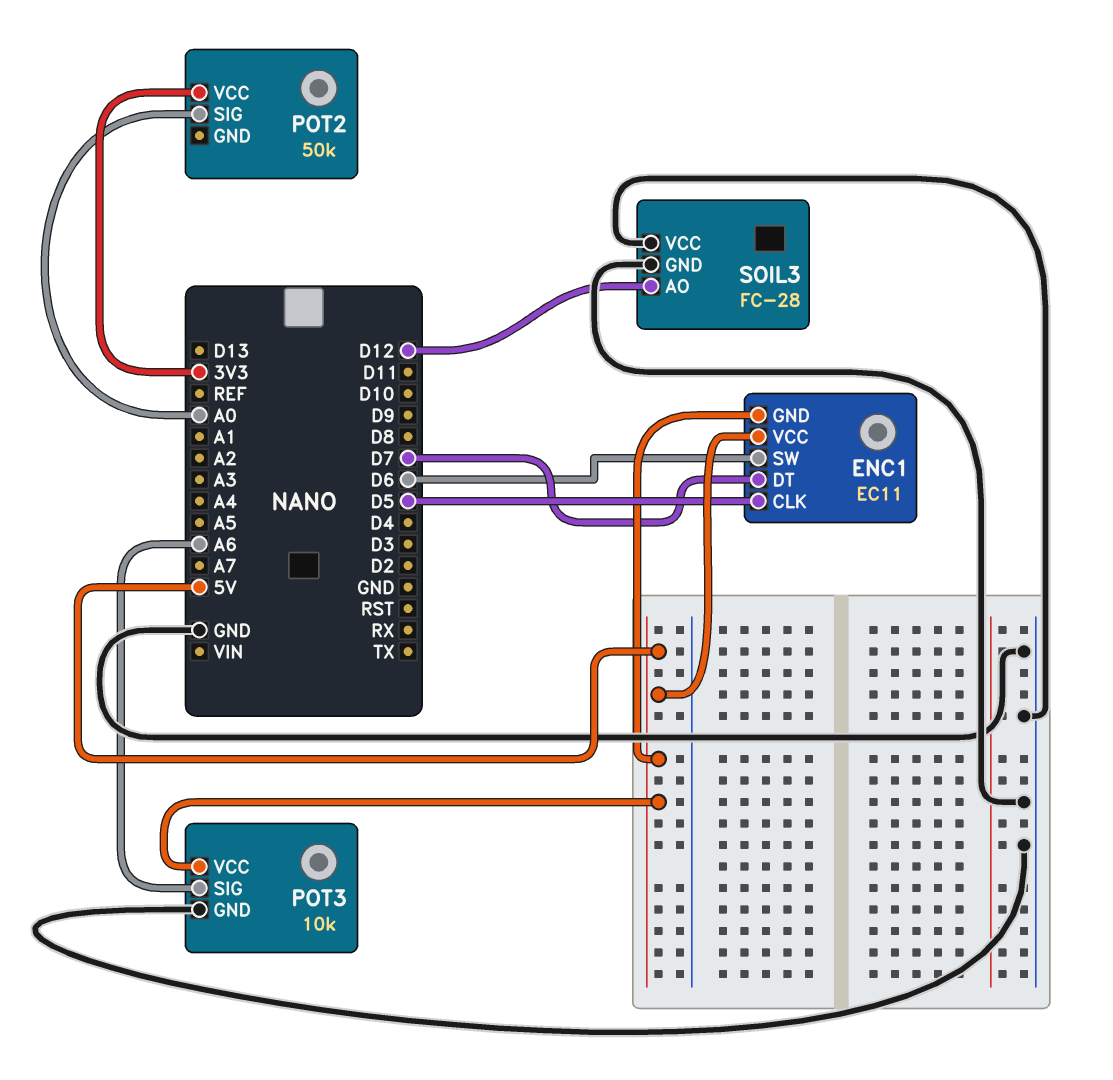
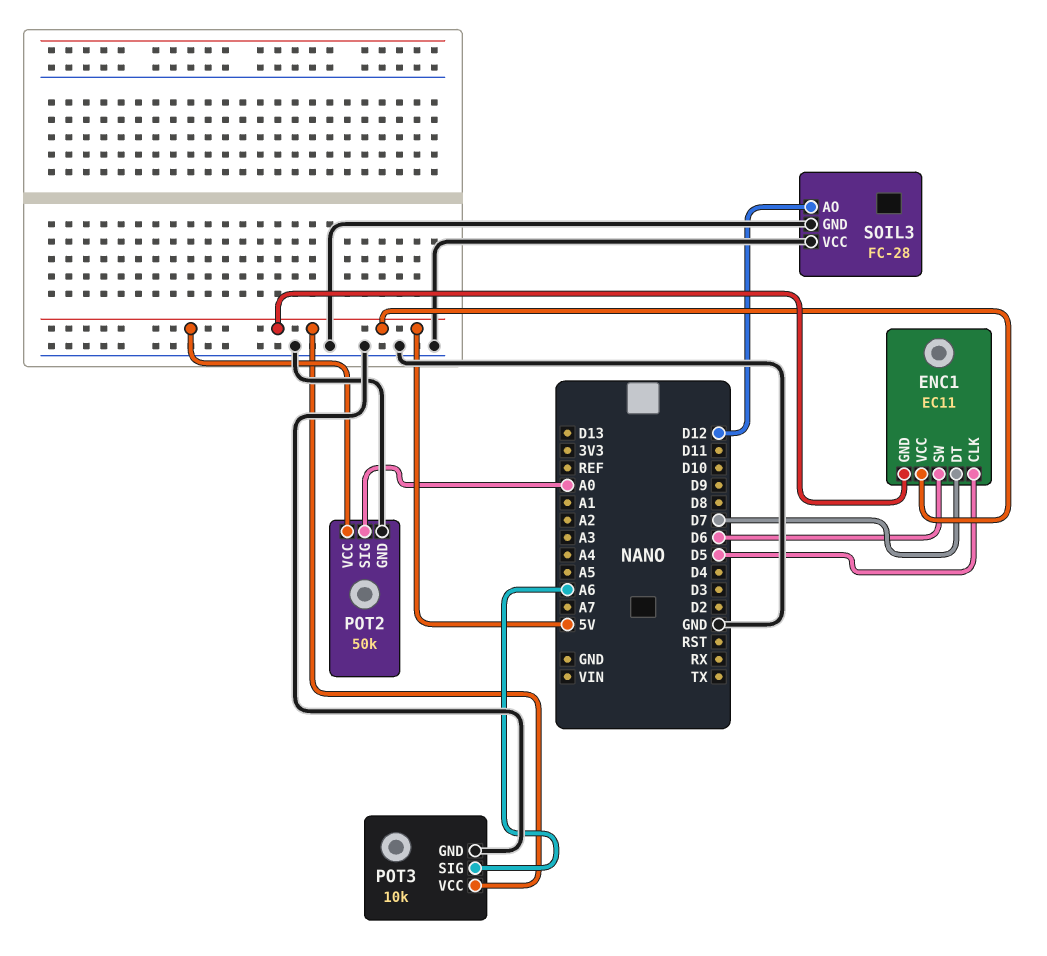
POT2 pin GND: none -> GND
POT2 pin VCC: 3V3 -> 5V

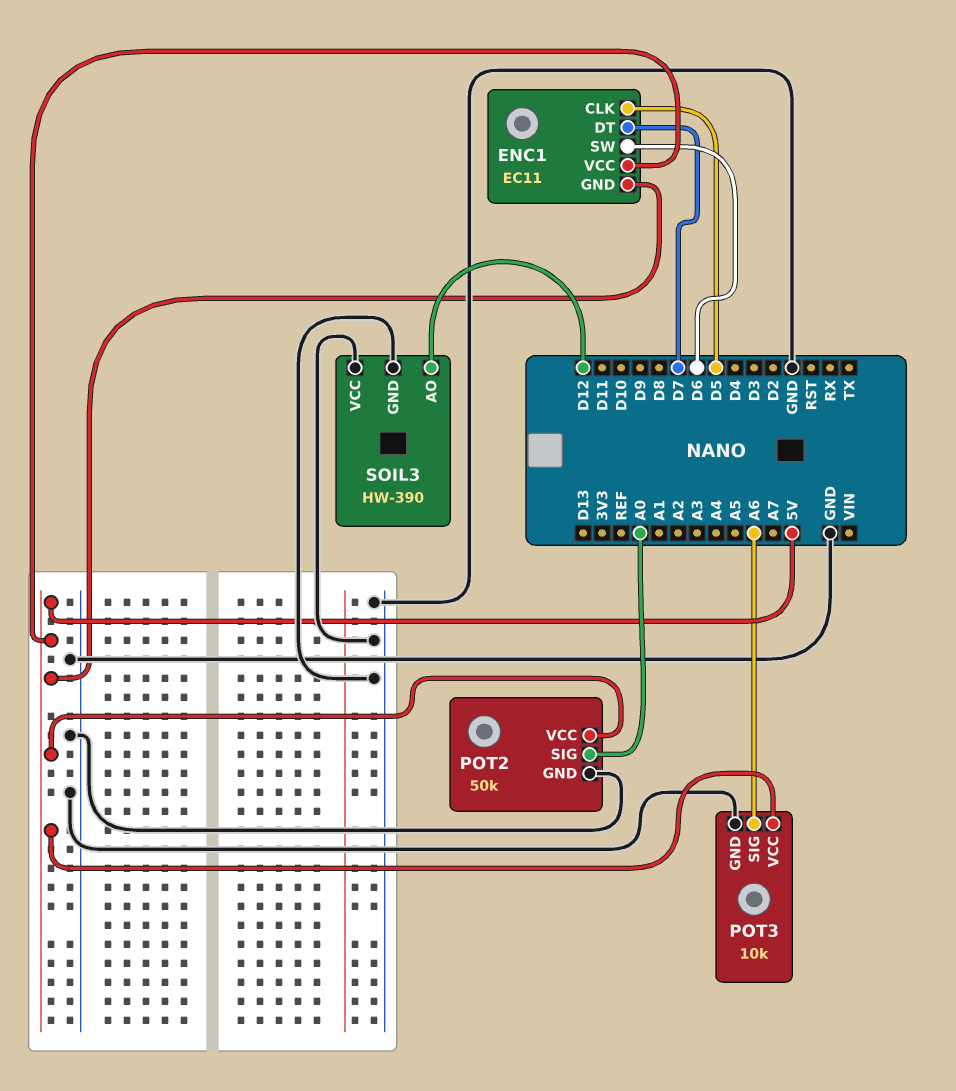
SOIL3: FC-28 -> HW-390

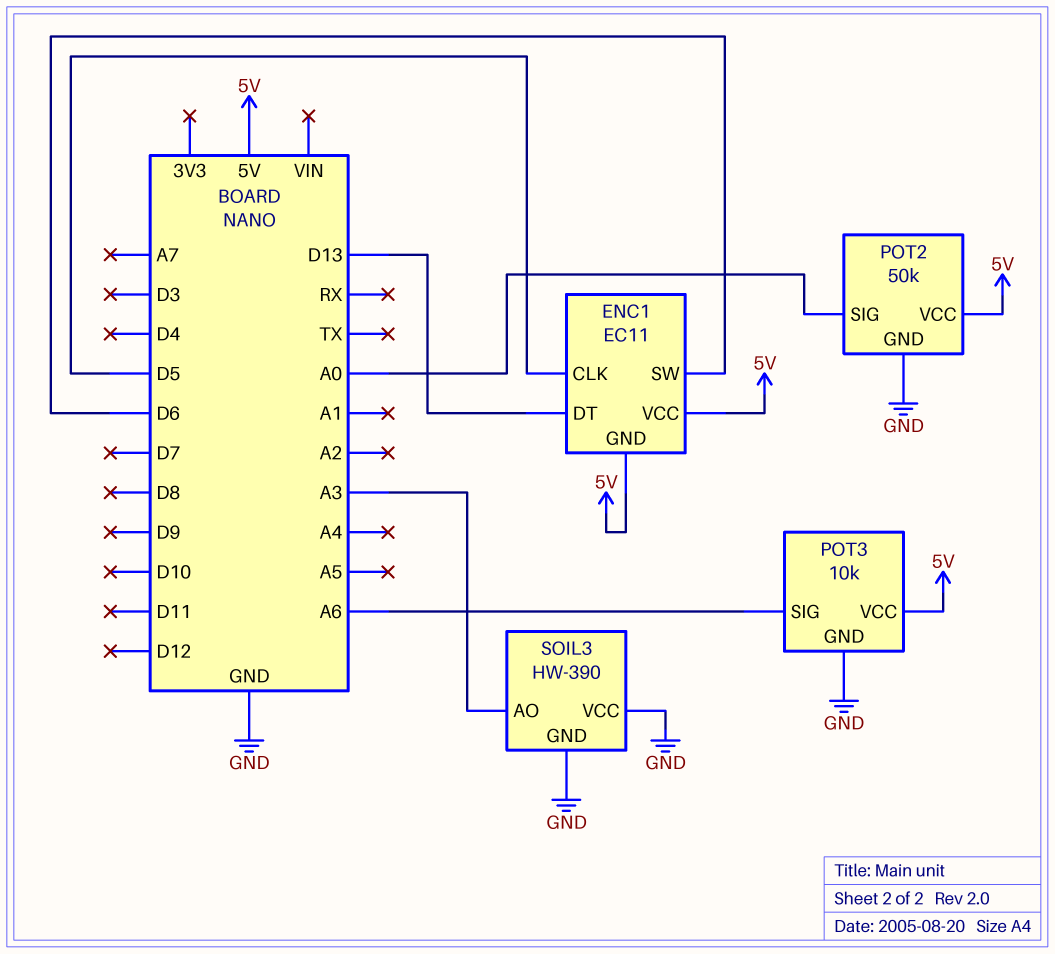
ENC1 pin DT: D7 -> D13
SOIL3 pin AO: D12 -> A3

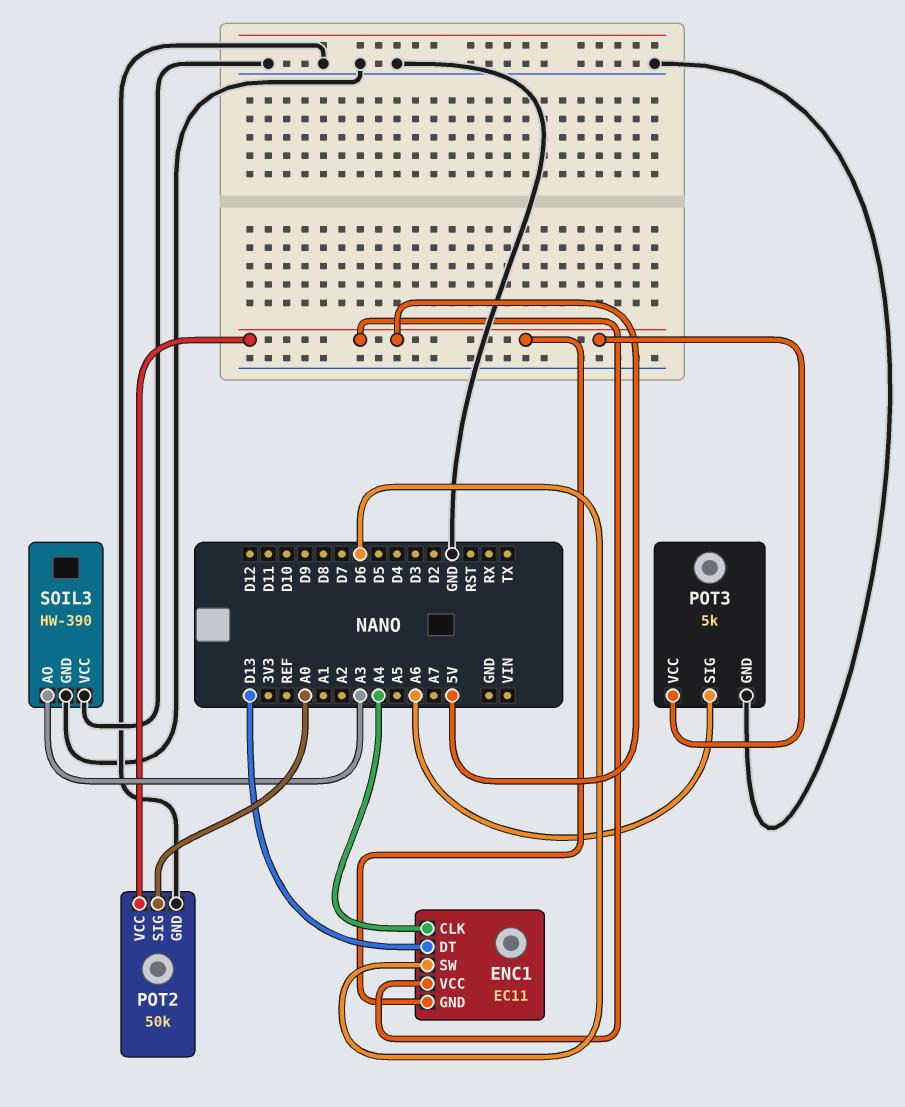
ENC1 pin CLK: D5 -> A4
POT3: 10k -> 5k

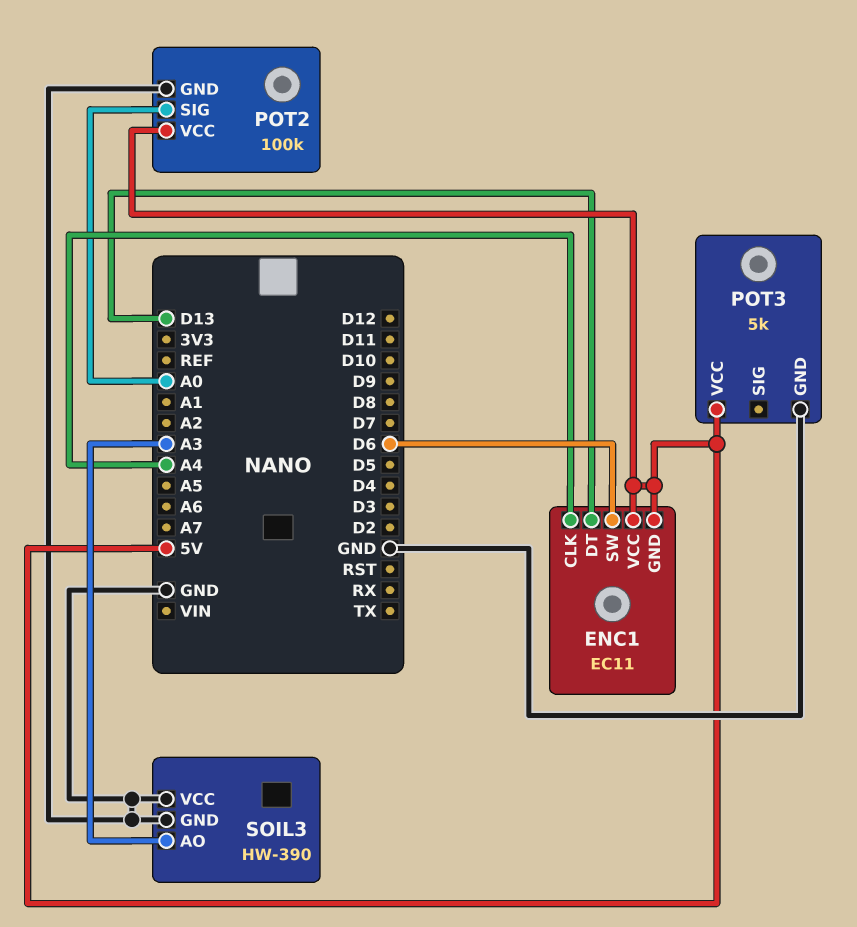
POT2: 50k -> 100k
POT3 pin SIG: A6 -> none

